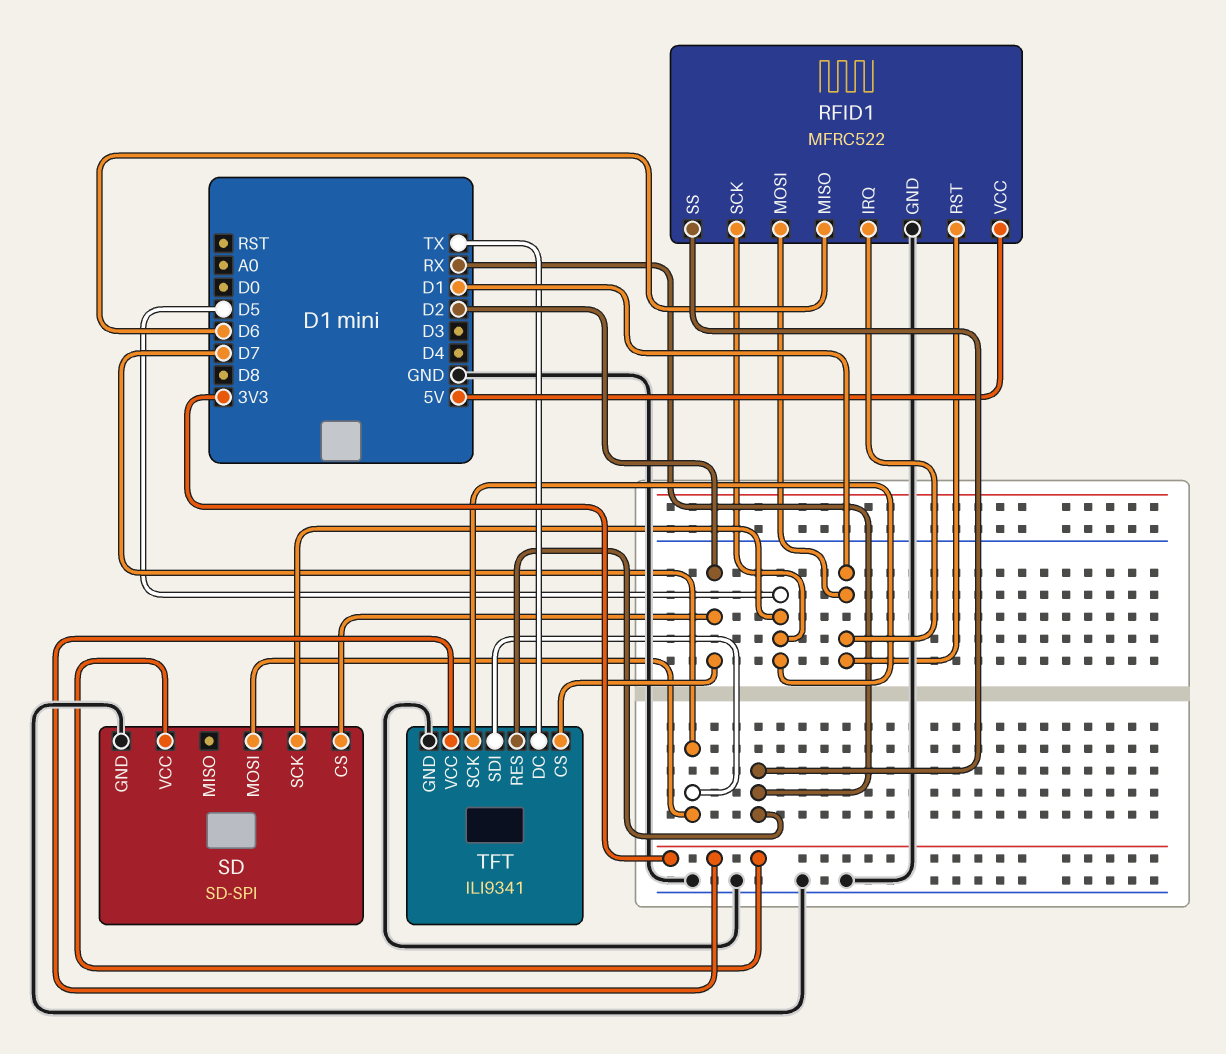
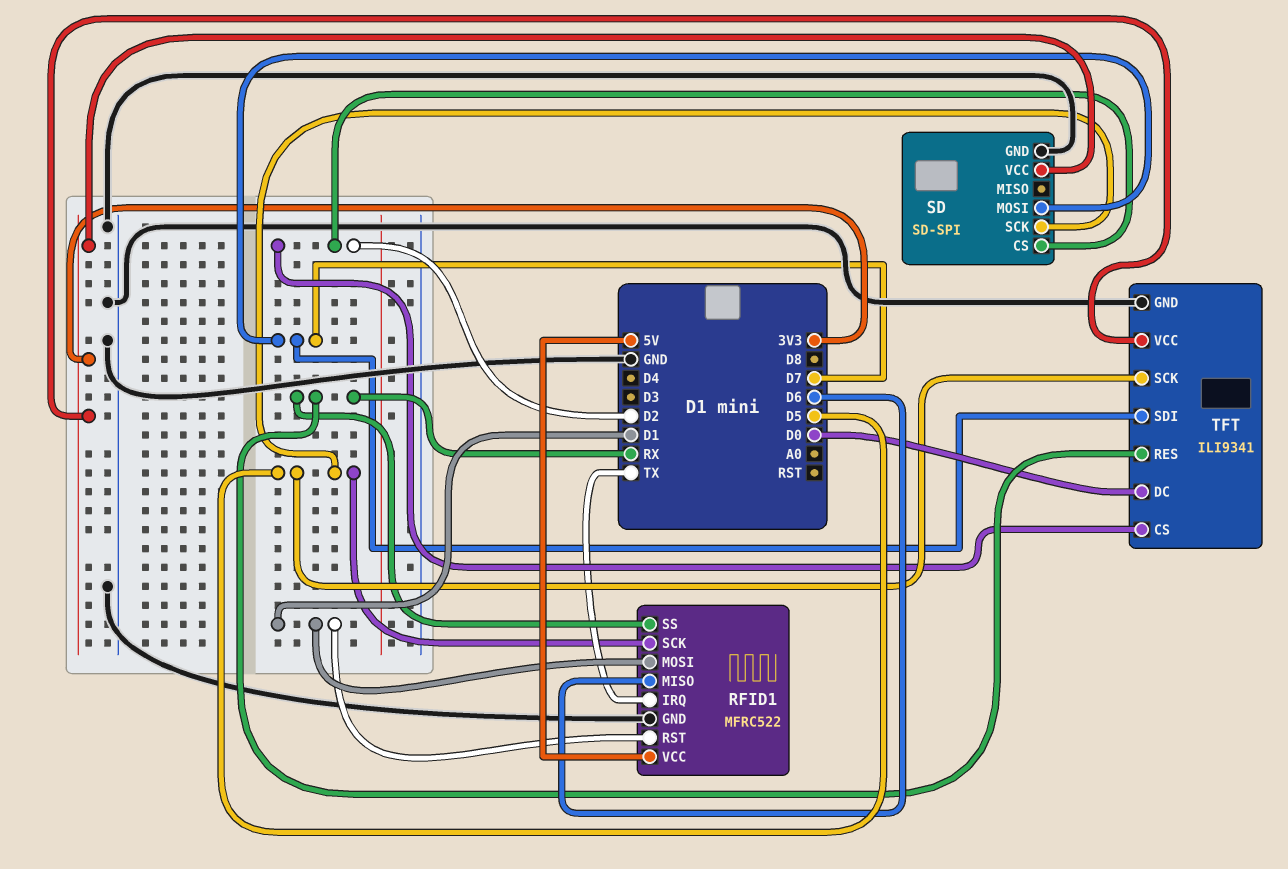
RFID1 pin IRQ: D1 -> TX
TFT pin DC: TX -> D0

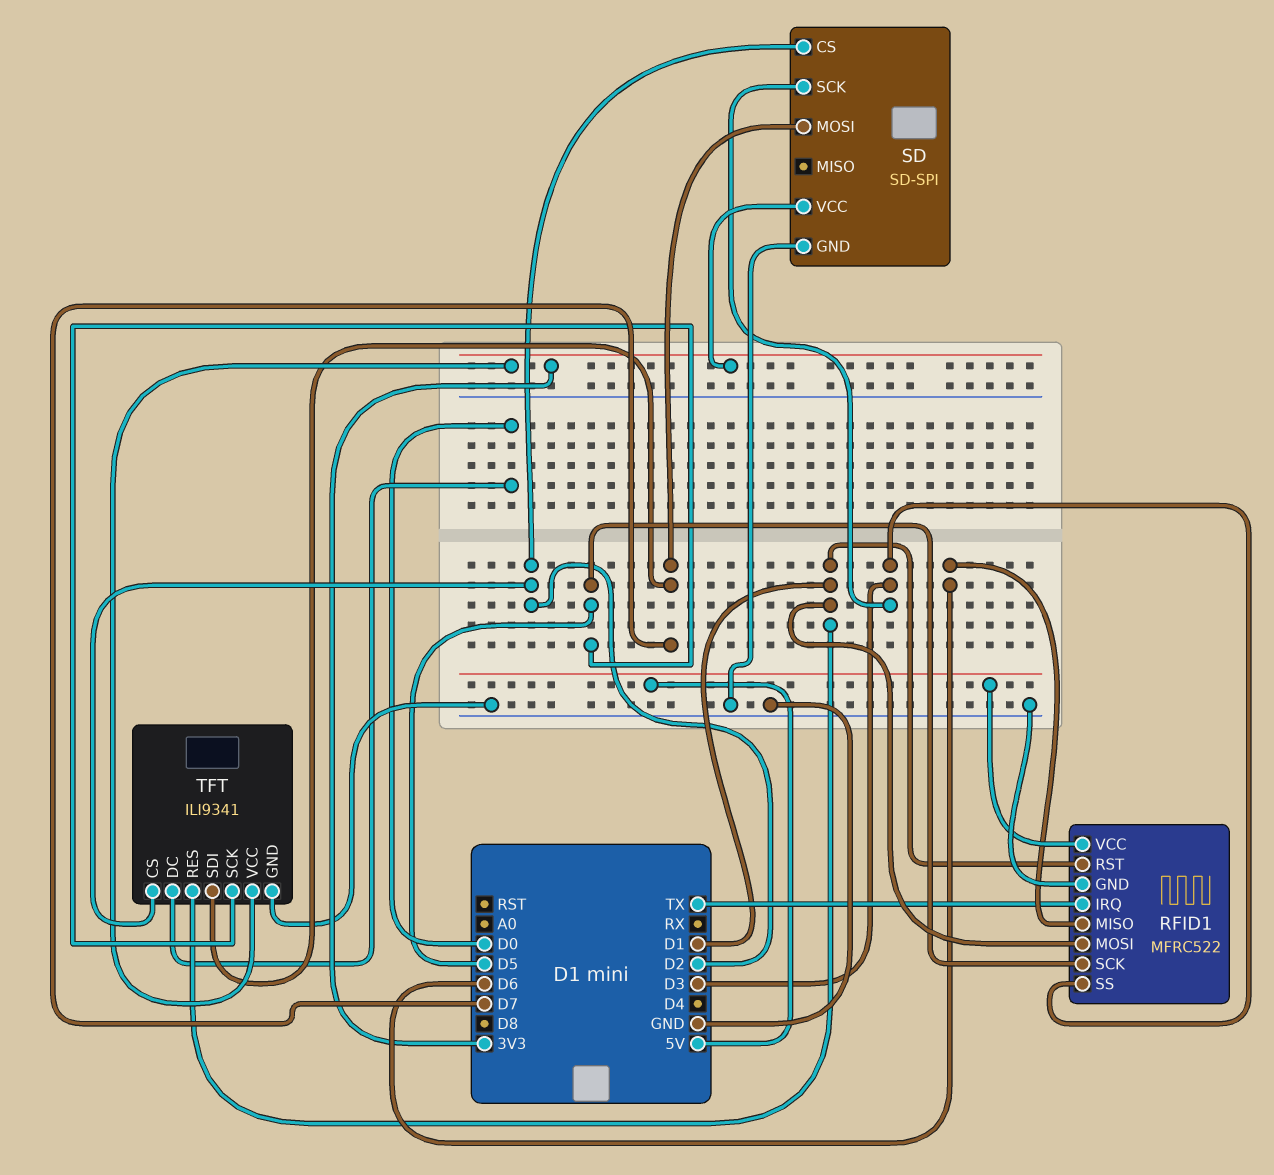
RFID1 pin SS: RX -> D3
SD pin SCK: D5 -> D3
TFT pin RES: RX -> D1

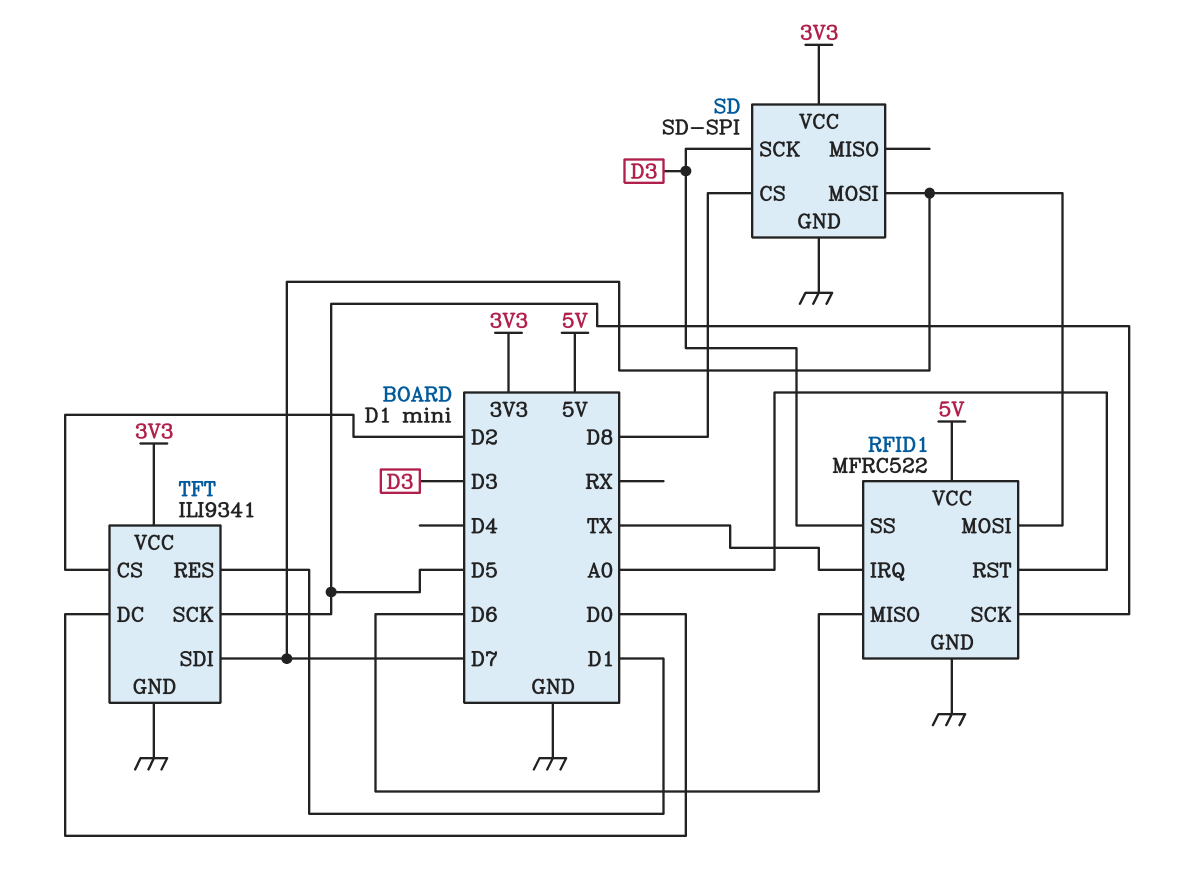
RFID1 pin MOSI: D1 -> D7
RFID1 pin RST: D1 -> A0
SD pin CS: D2 -> D8

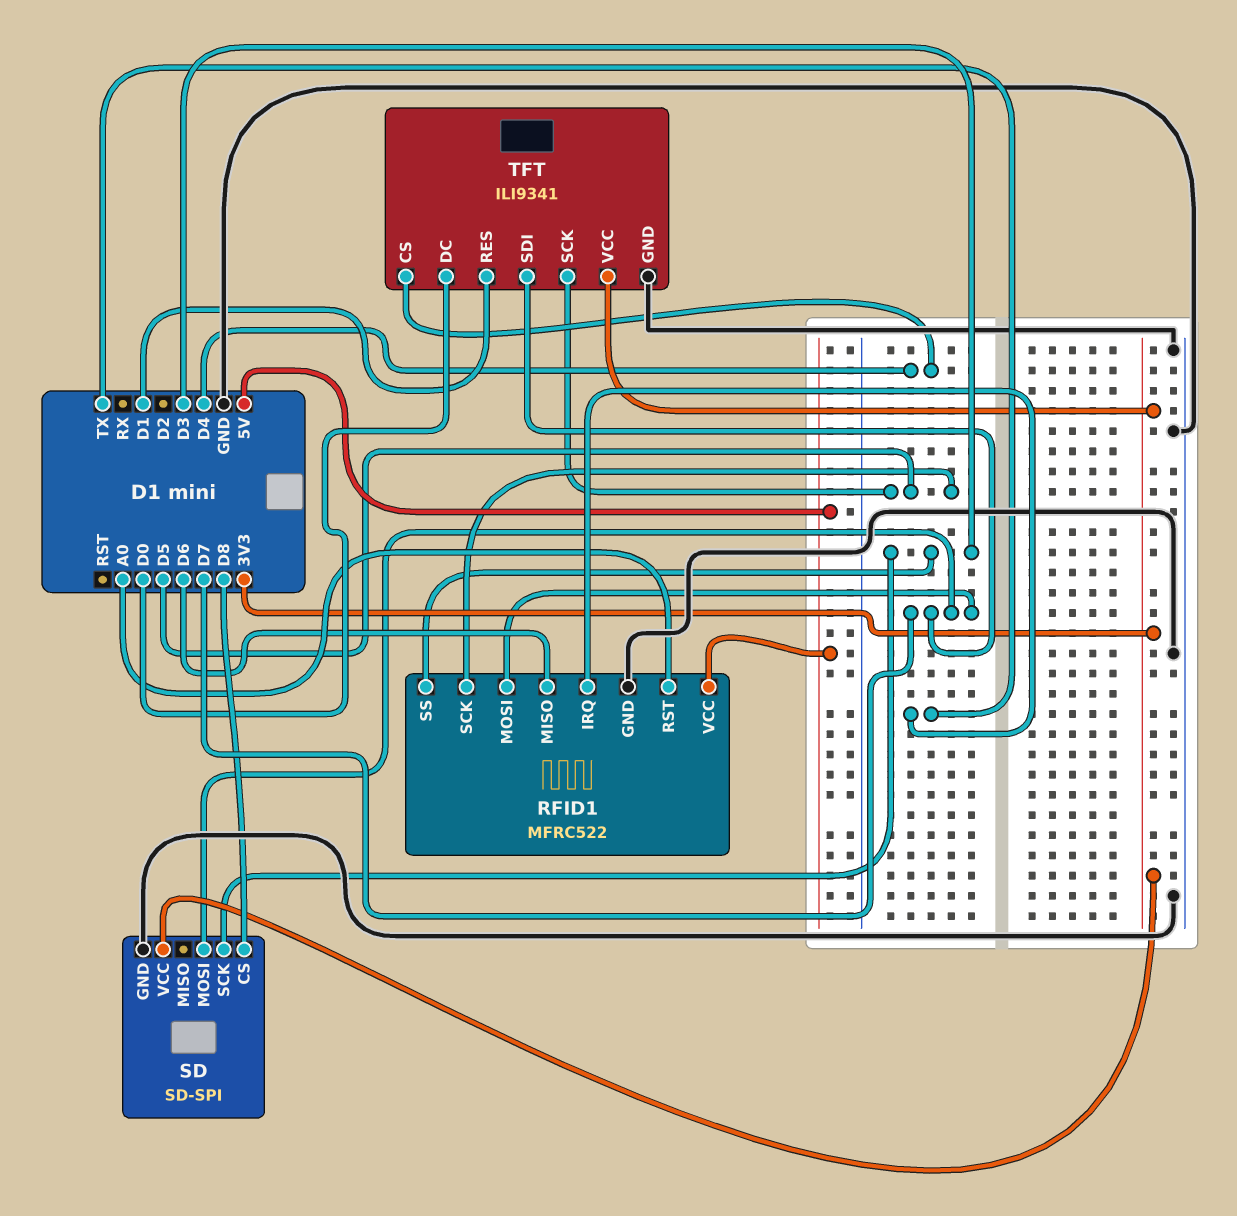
TFT pin CS: D2 -> D4

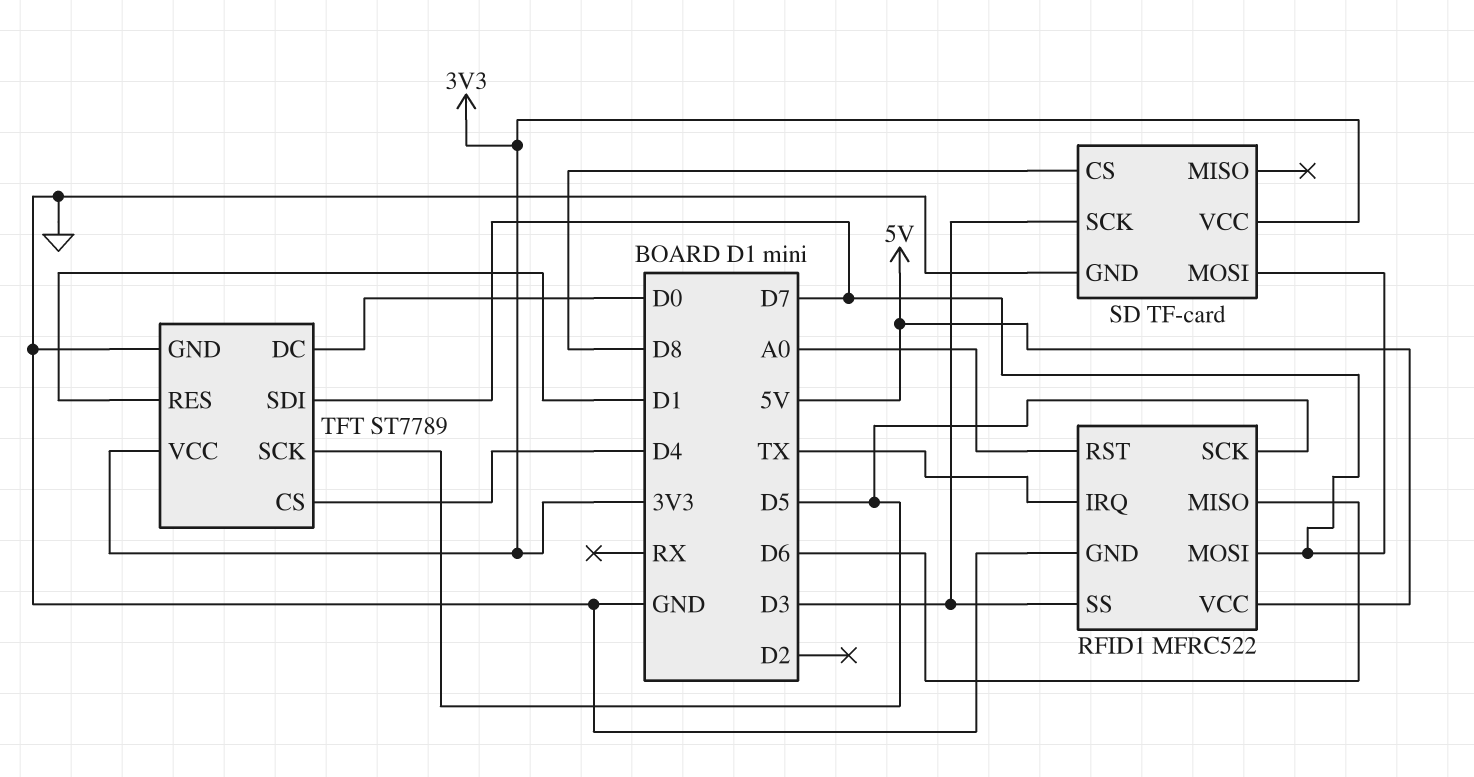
SD: SD-SPI -> TF-card
TFT: ILI9341 -> ST7789

